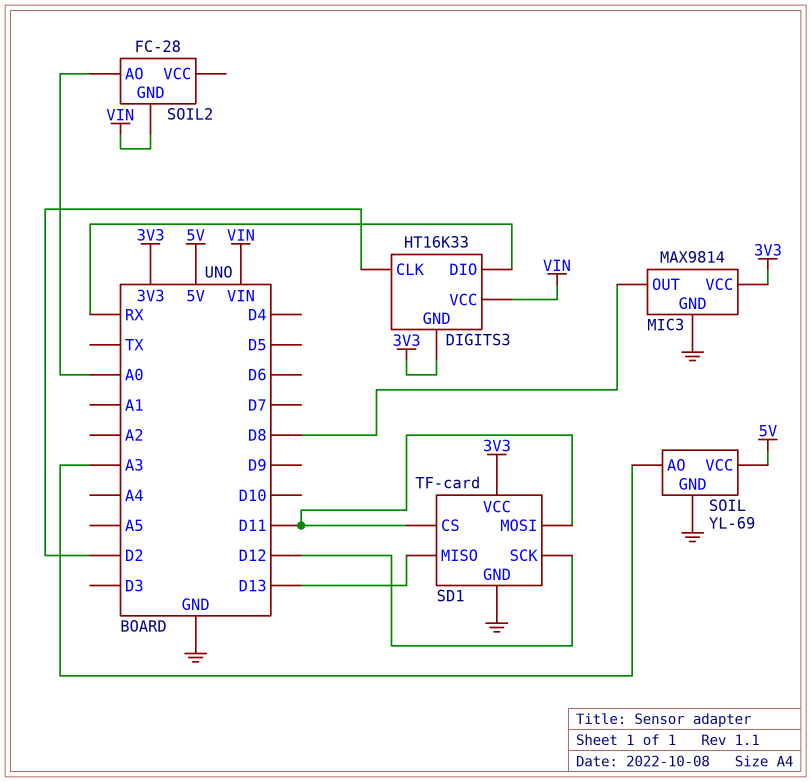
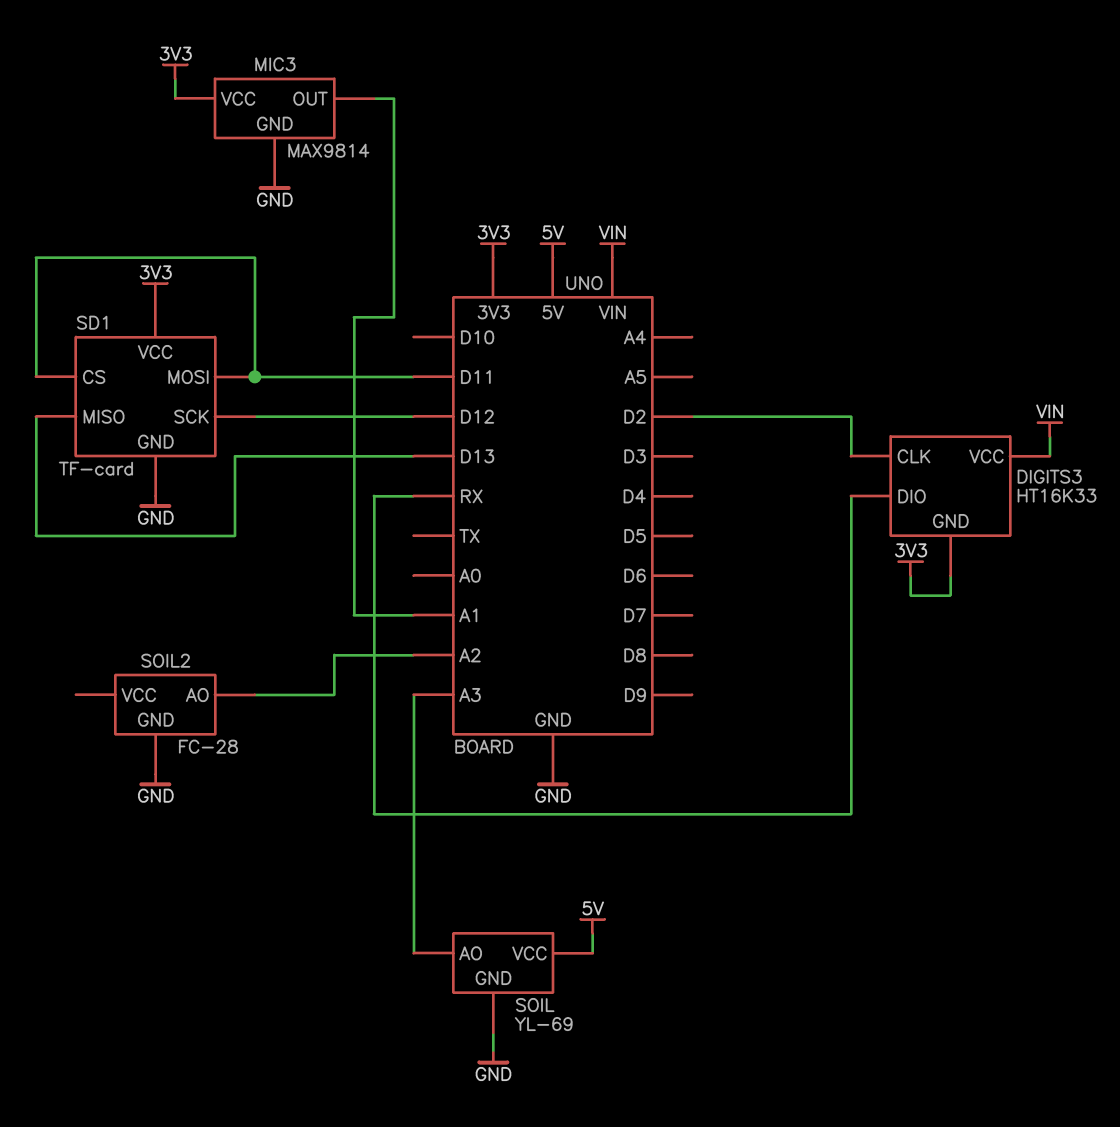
MIC3 pin OUT: D8 -> A1
SOIL2 pin AO: A0 -> A2
SOIL2 pin GND: VIN -> GND

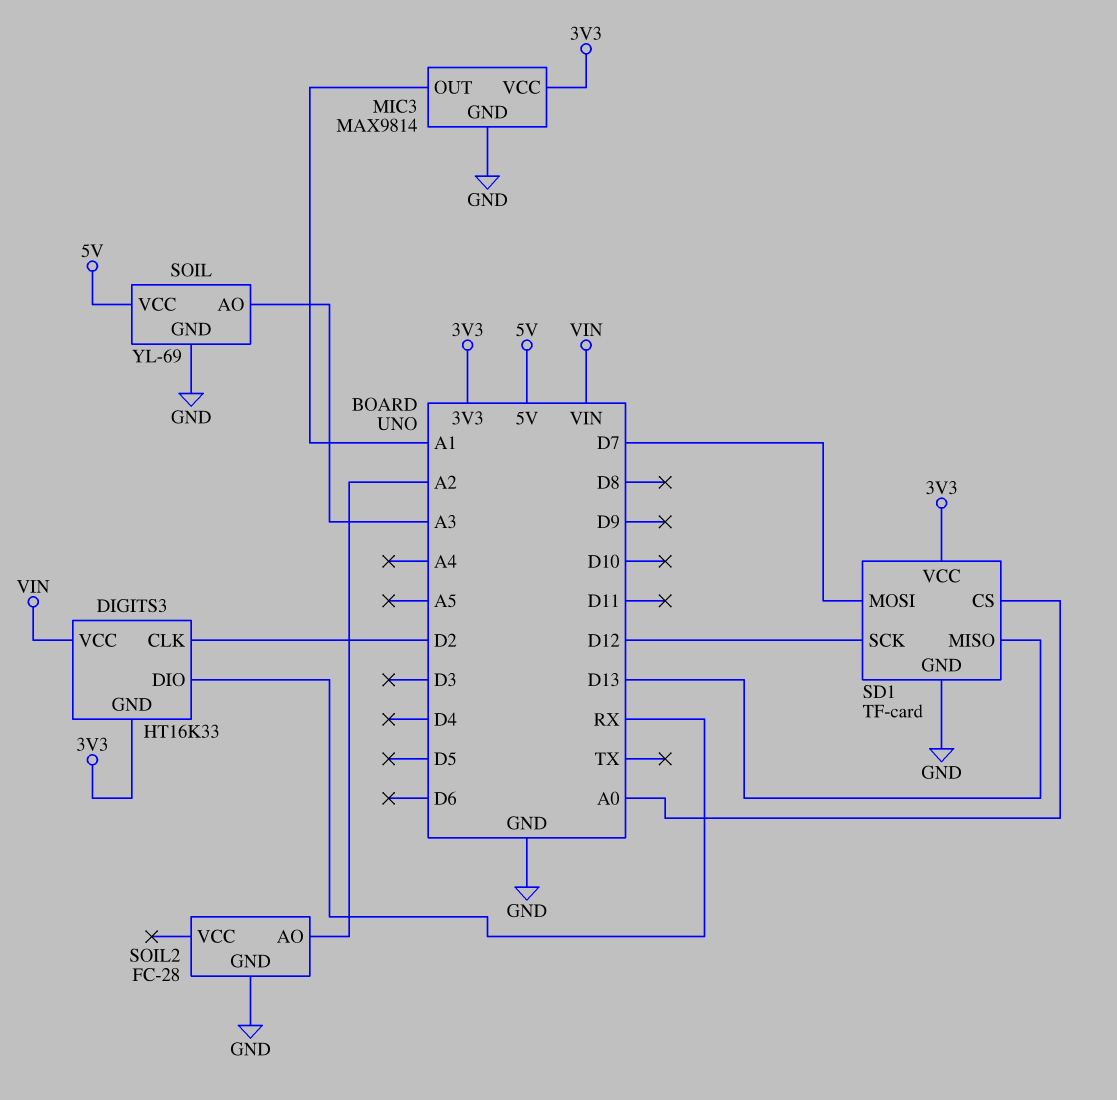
SD1 pin CS: D11 -> A0
SD1 pin MOSI: D11 -> D7

